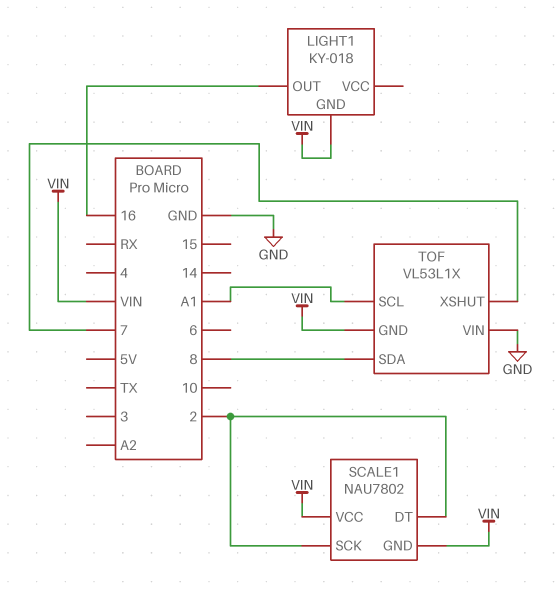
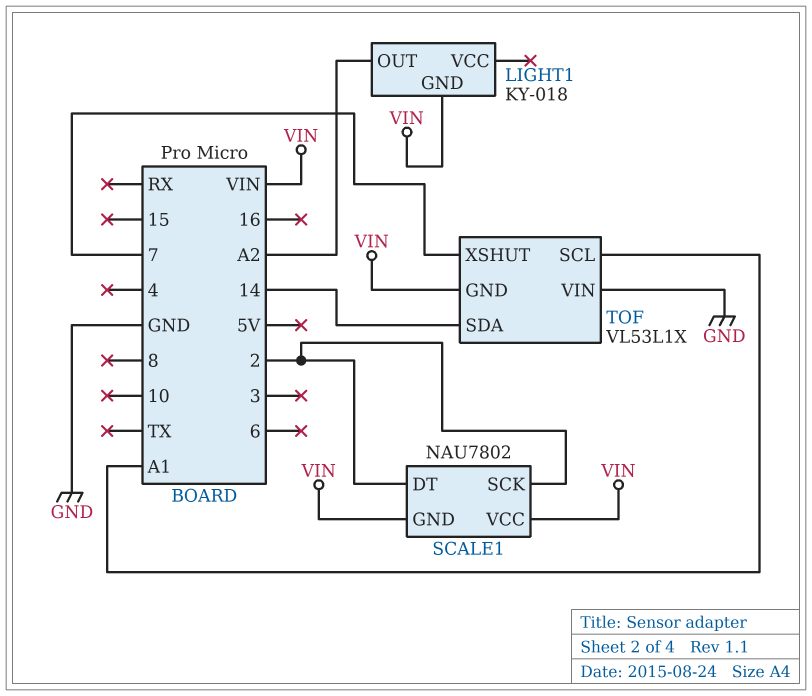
LIGHT1 pin OUT: 16 -> A2
TOF pin SDA: 8 -> 14

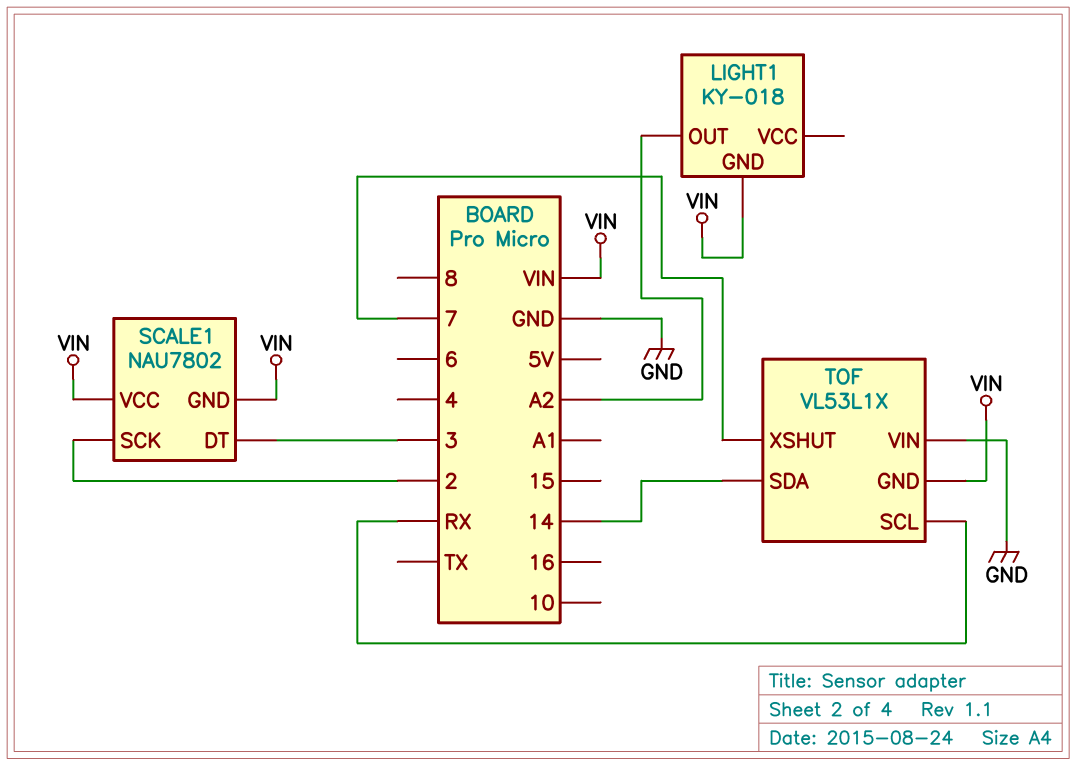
SCALE1 pin DT: 2 -> 3
TOF pin SCL: A1 -> RX

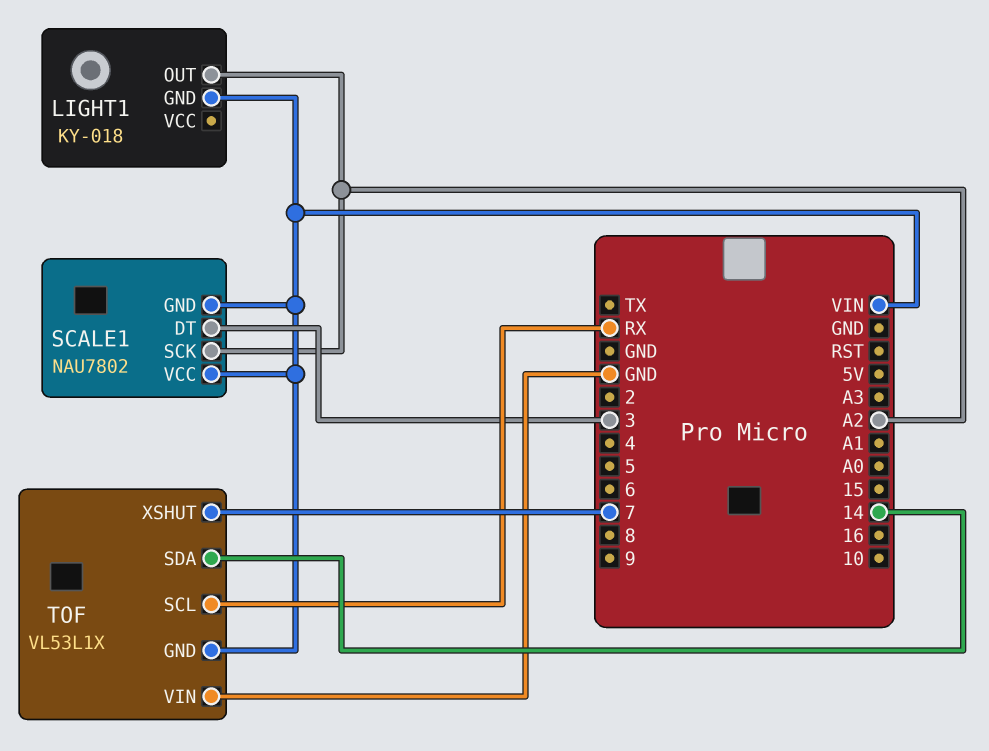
SCALE1 pin SCK: 2 -> A2

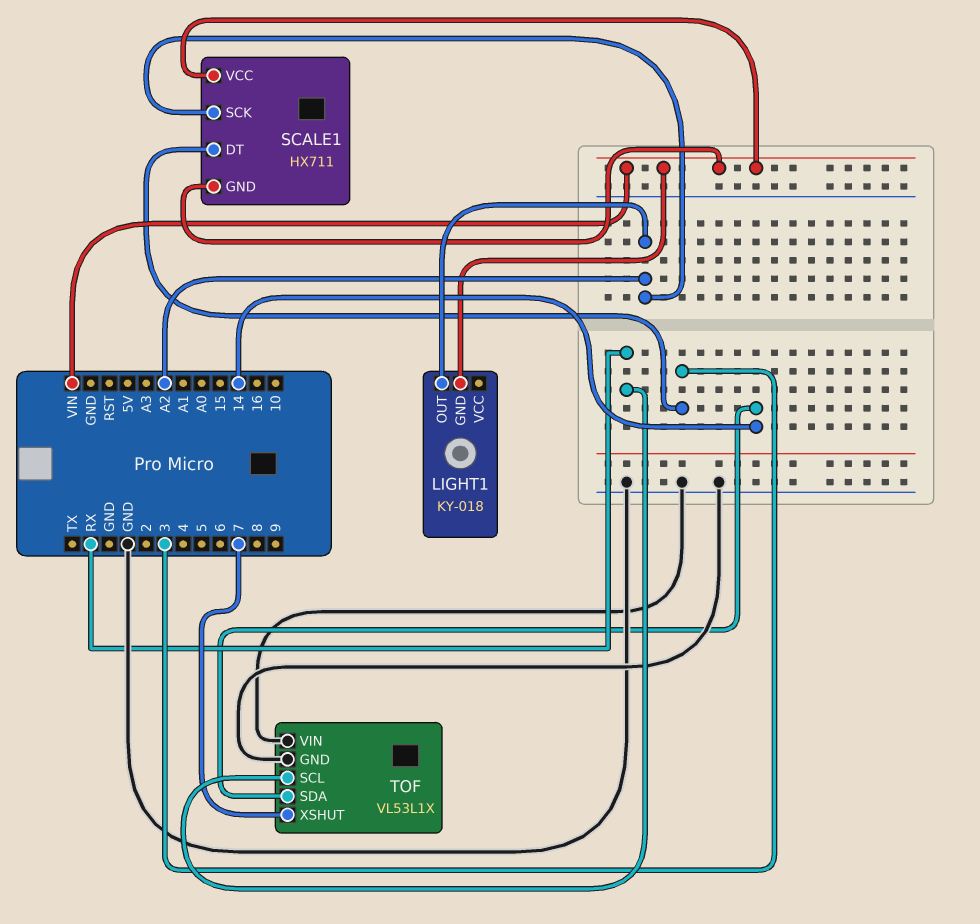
SCALE1: NAU7802 -> HX711
TOF pin GND: VIN -> GND

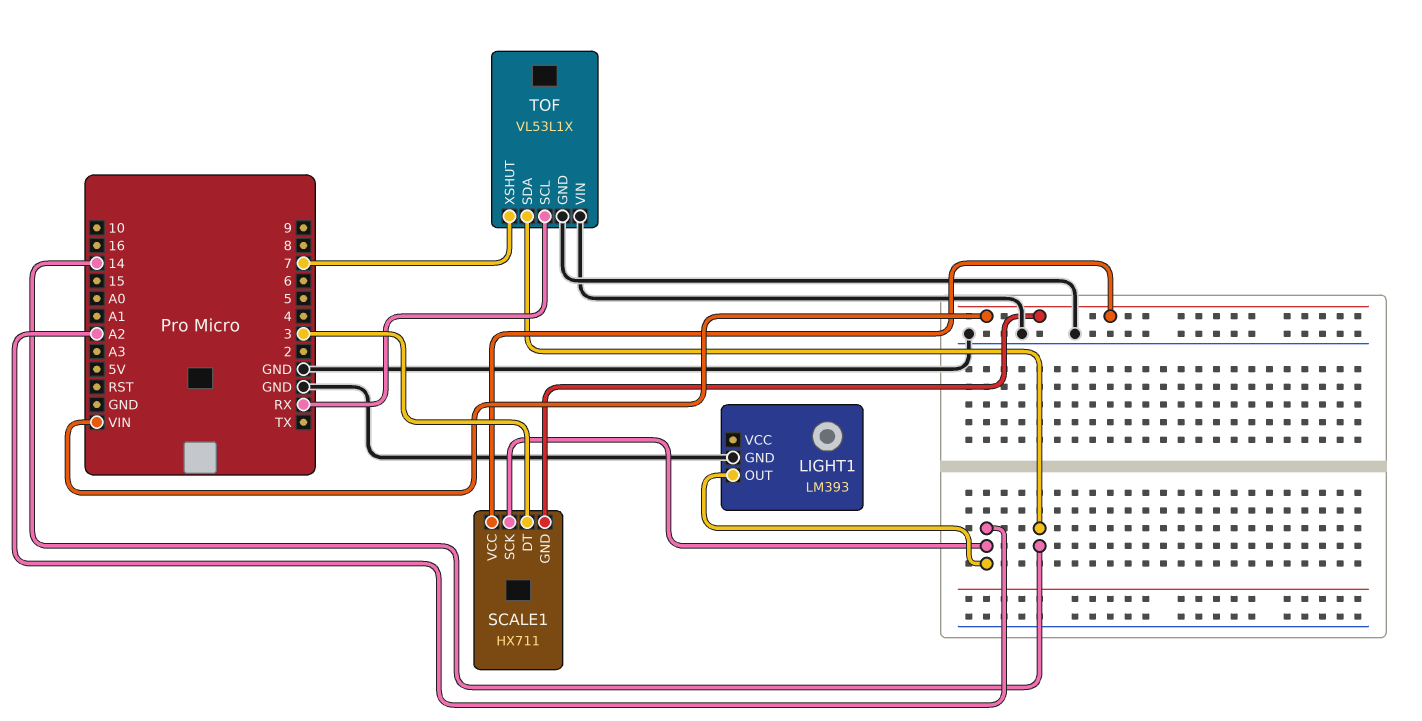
LIGHT1: KY-018 -> LM393
LIGHT1 pin GND: VIN -> GND

